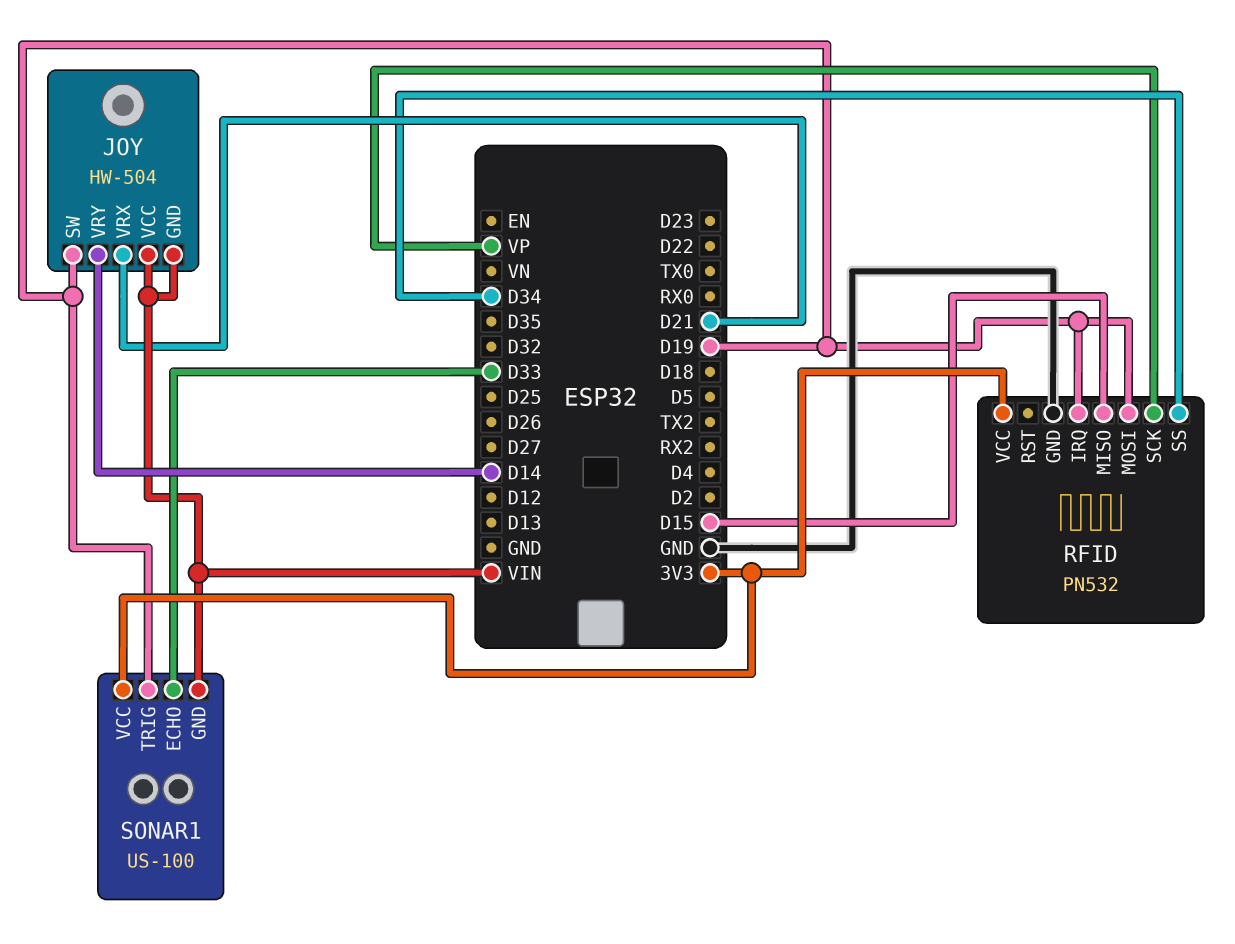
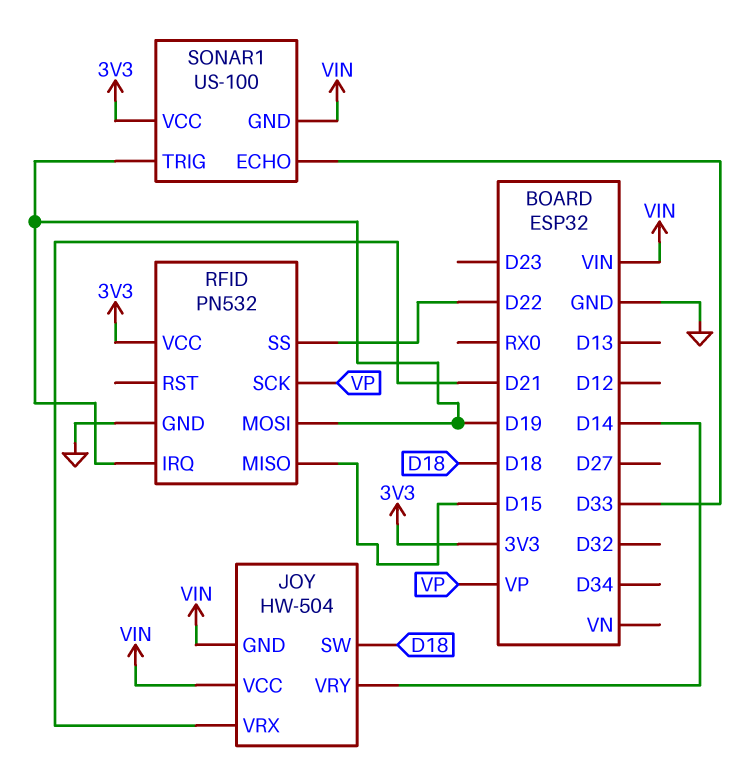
JOY pin SW: D19 -> D18
RFID pin SS: D34 -> D22

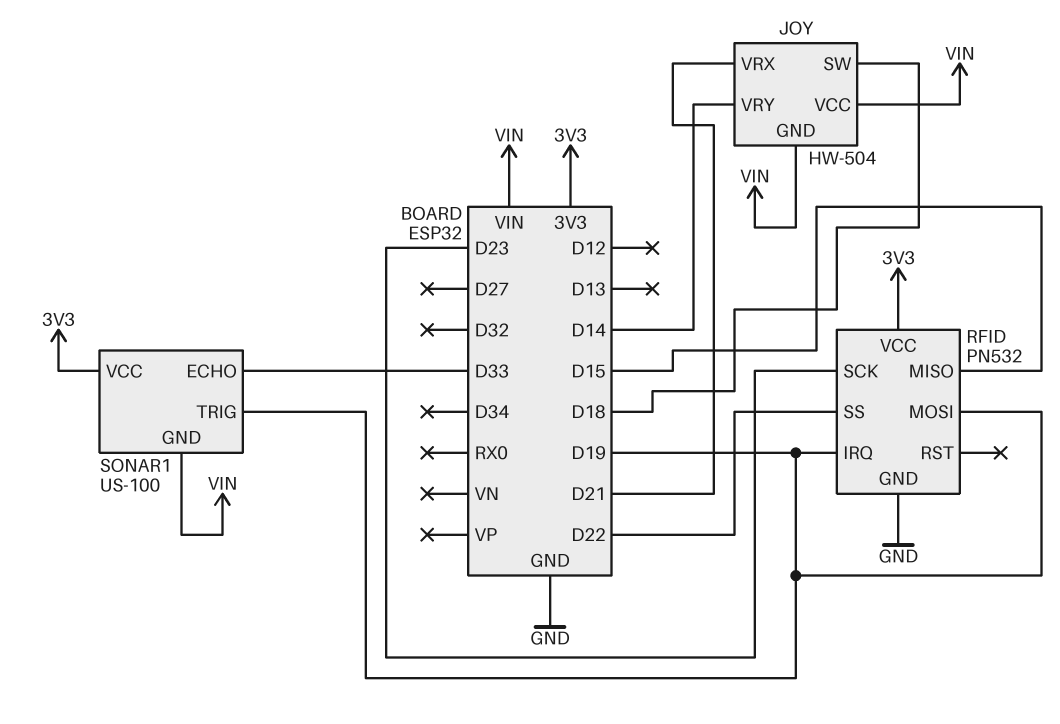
RFID pin SCK: VP -> D23

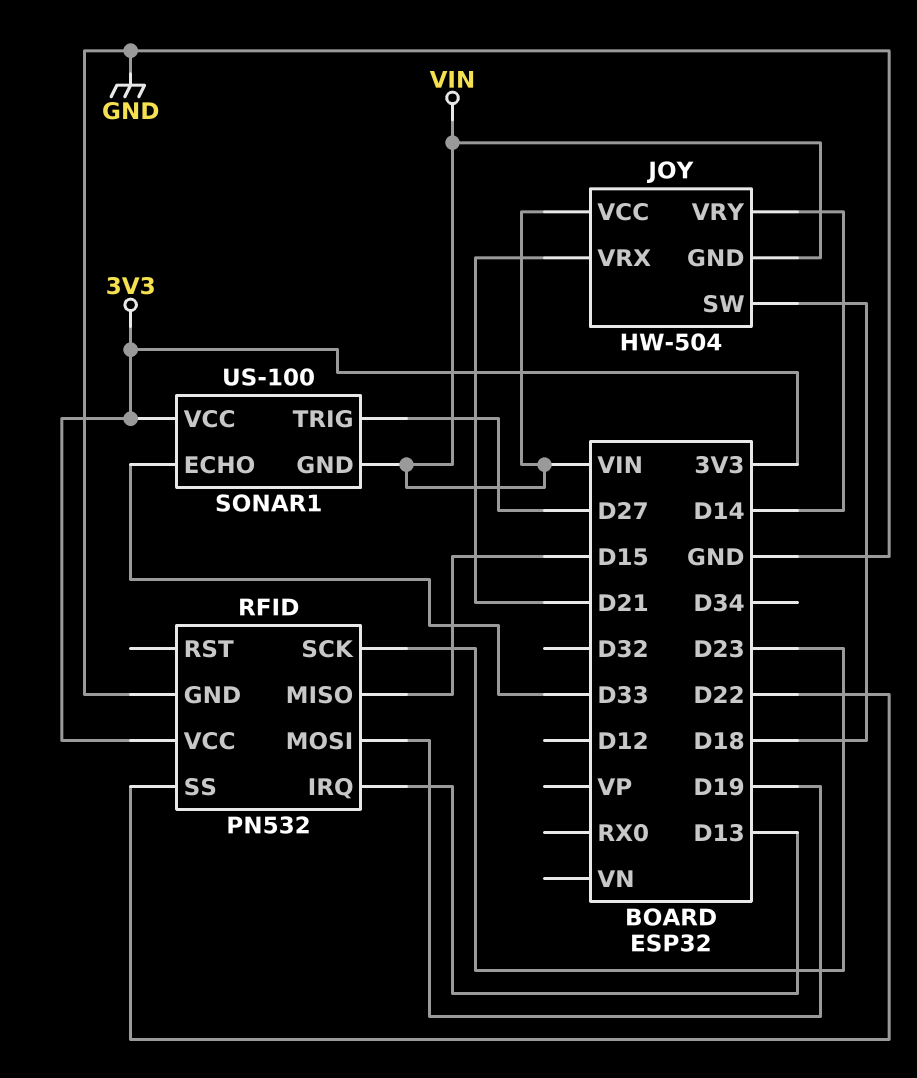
RFID pin IRQ: D19 -> D13
SONAR1 pin TRIG: D19 -> D27

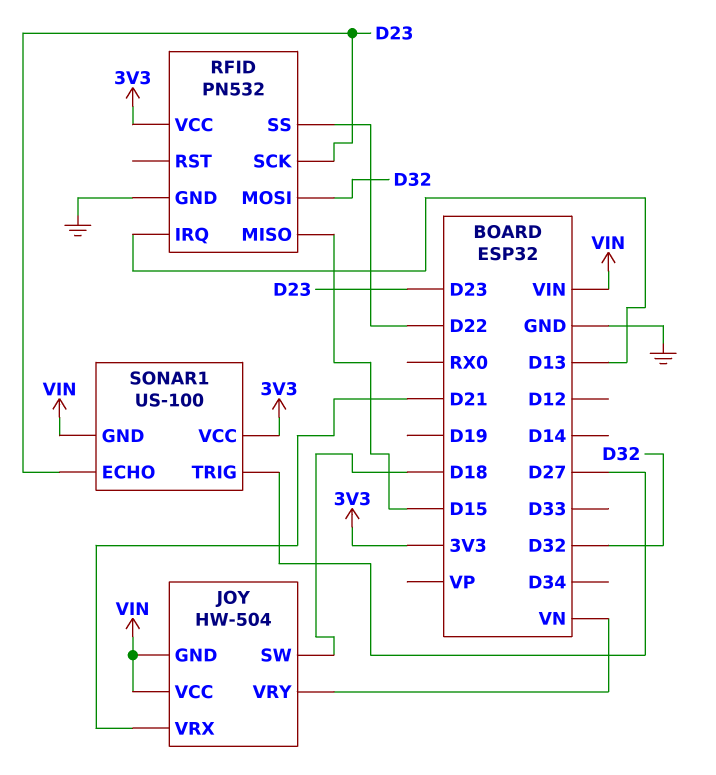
JOY pin VRY: D14 -> VN
RFID pin MOSI: D19 -> D32
SONAR1 pin ECHO: D33 -> D23

